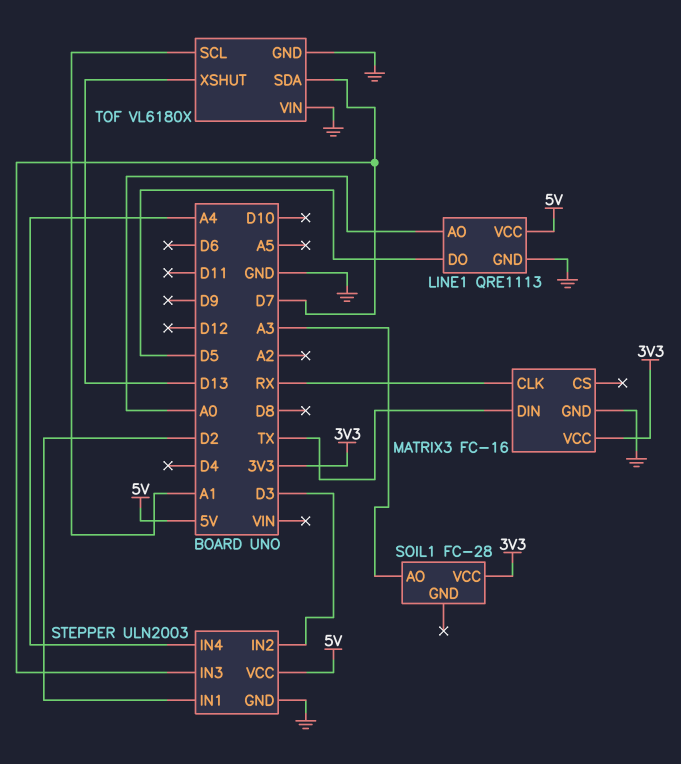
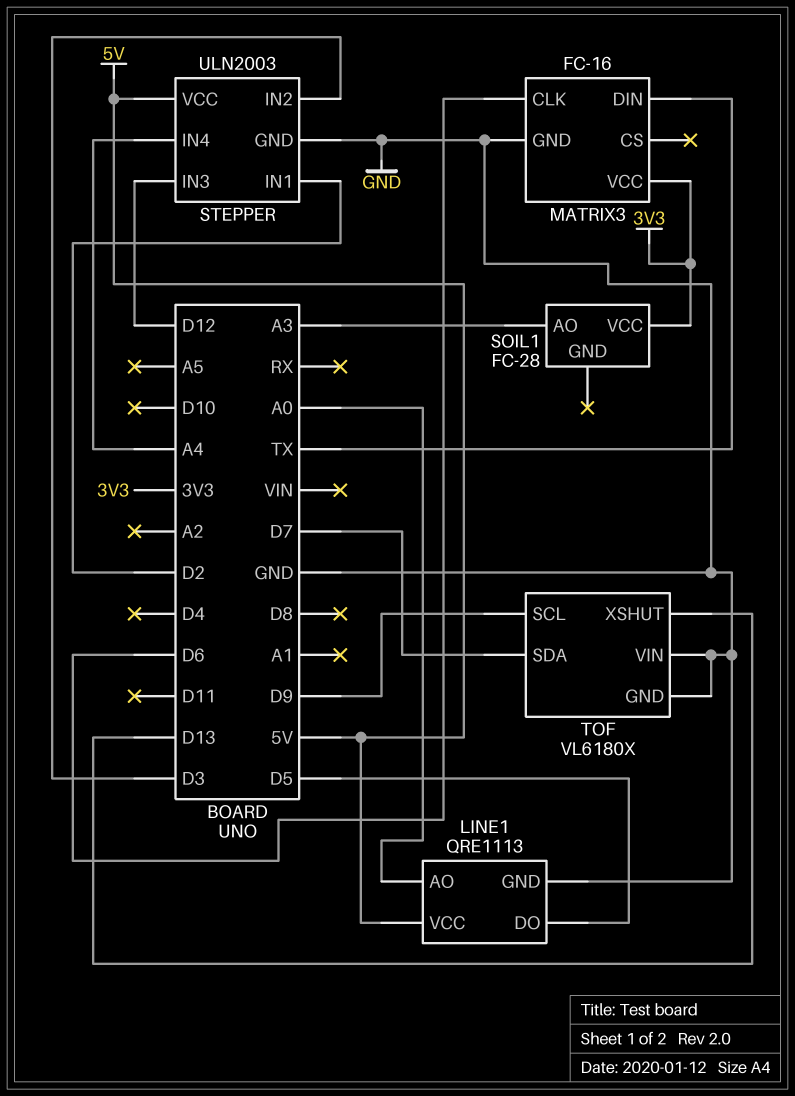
MATRIX3 pin CLK: RX -> D6
STEPPER pin IN3: D7 -> D12
TOF pin SCL: A1 -> D9

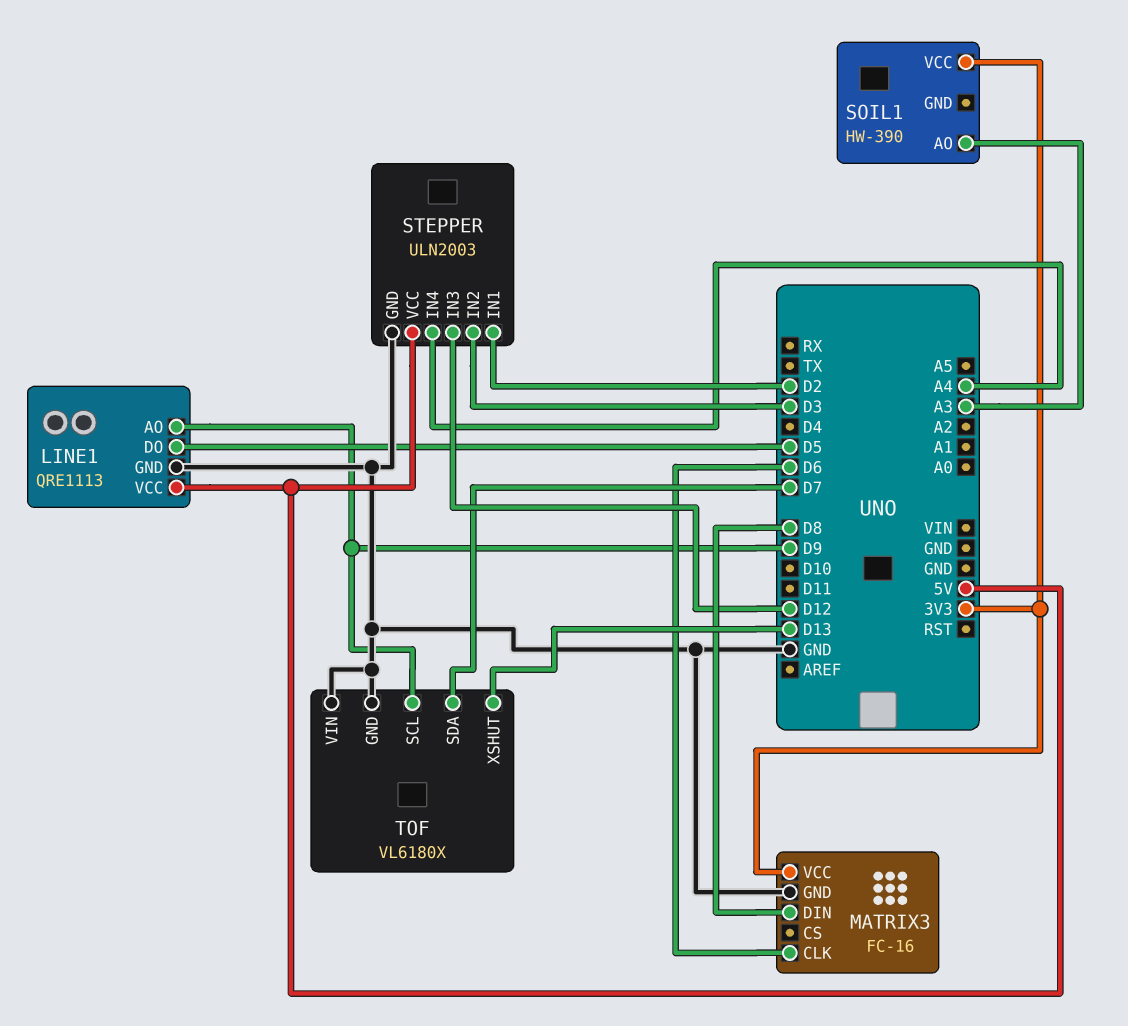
LINE1 pin AO: A0 -> D9
MATRIX3 pin DIN: TX -> D8
SOIL1: FC-28 -> HW-390

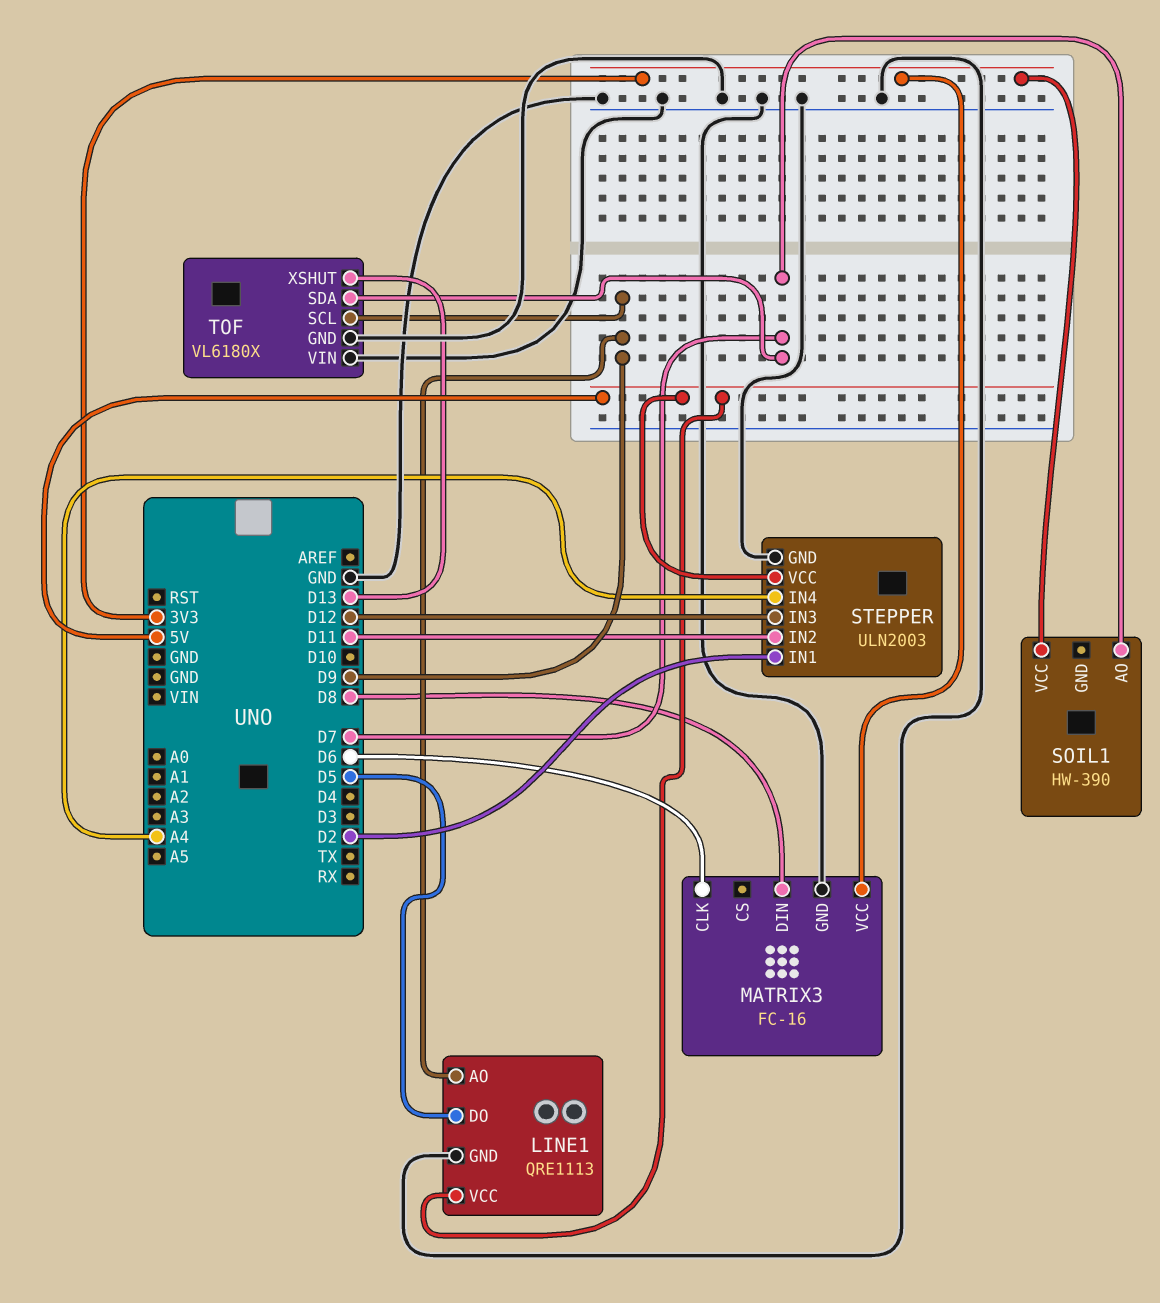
SOIL1 pin AO: A3 -> D7
STEPPER pin IN2: D3 -> D11

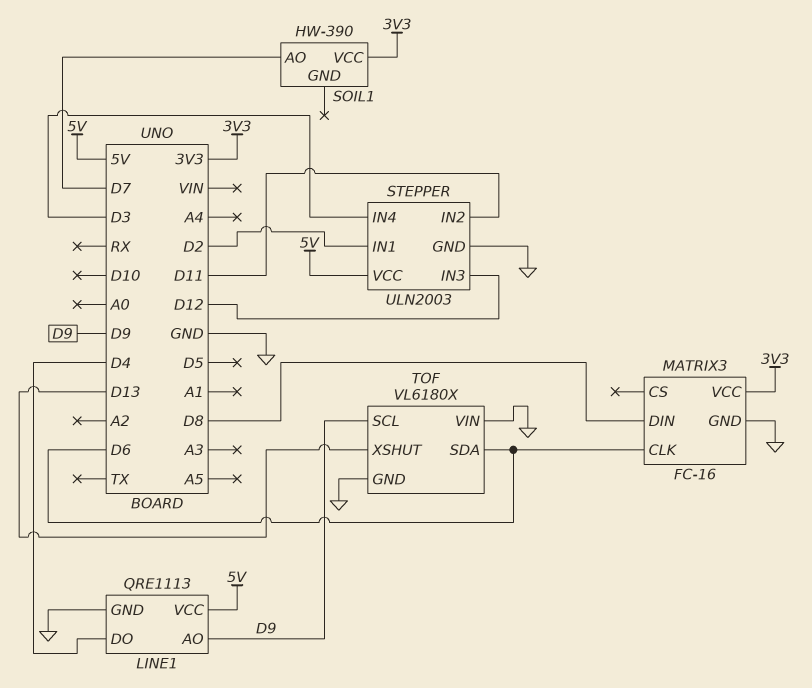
LINE1 pin DO: D5 -> D4
STEPPER pin IN4: A4 -> D3
TOF pin SDA: D7 -> D6

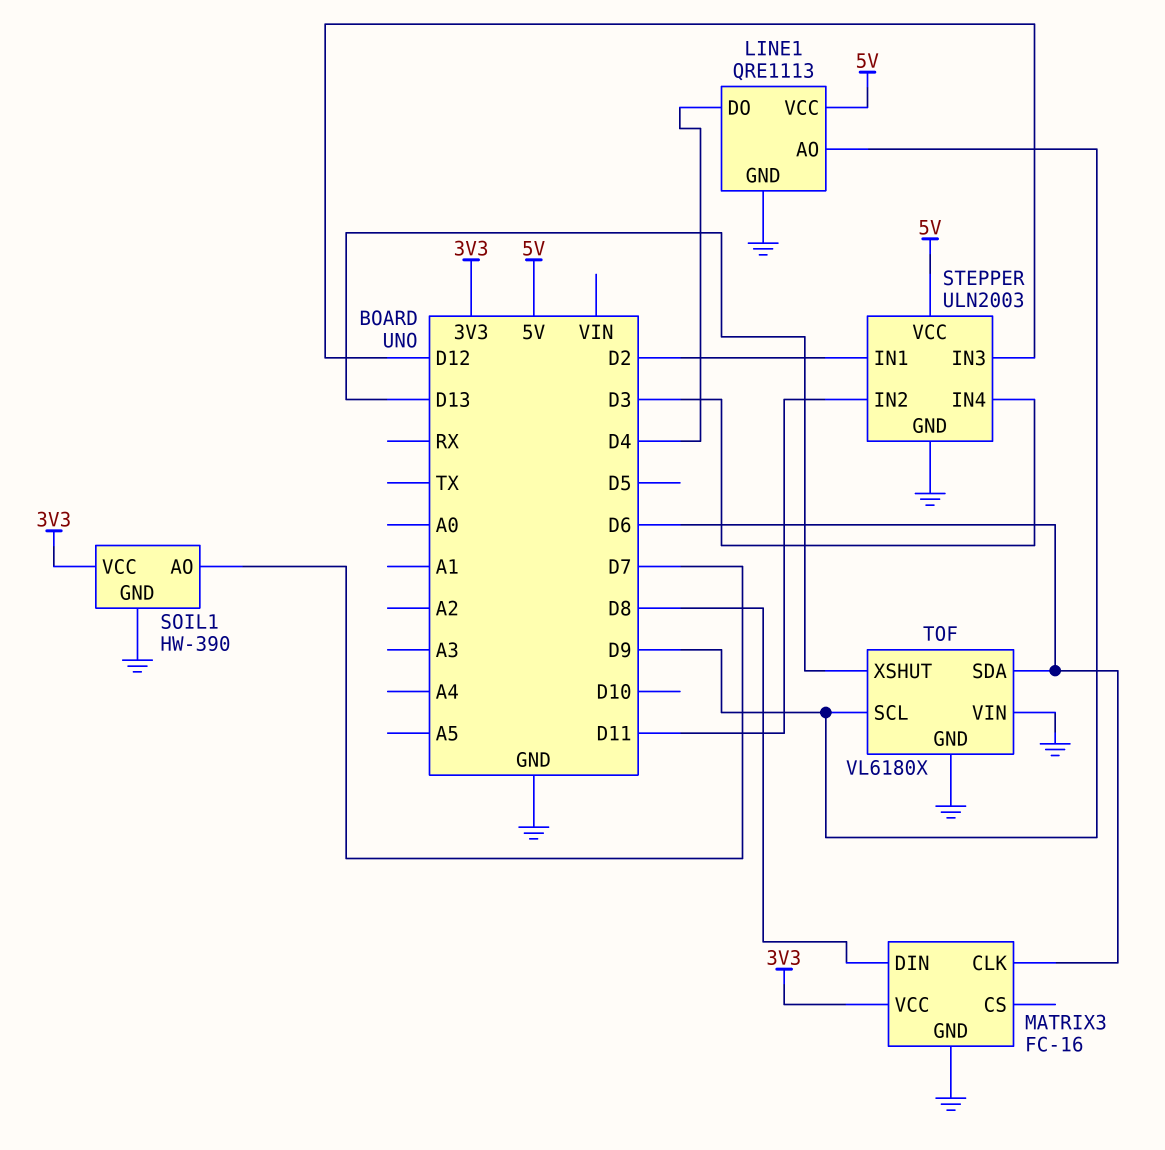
SOIL1 pin GND: none -> GND

